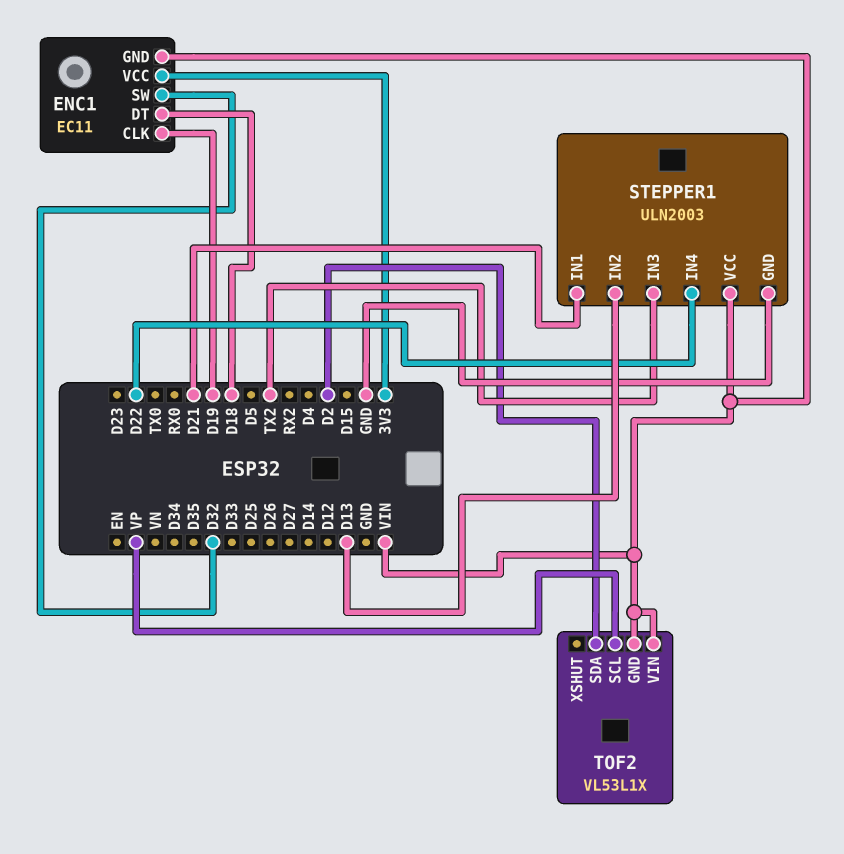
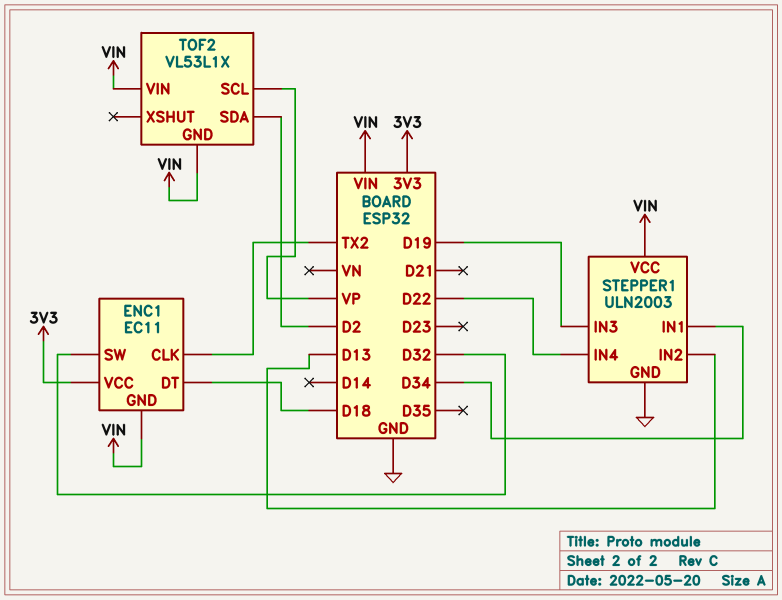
ENC1 pin CLK: D19 -> TX2
STEPPER1 pin IN1: D21 -> D34
STEPPER1 pin IN3: TX2 -> D19

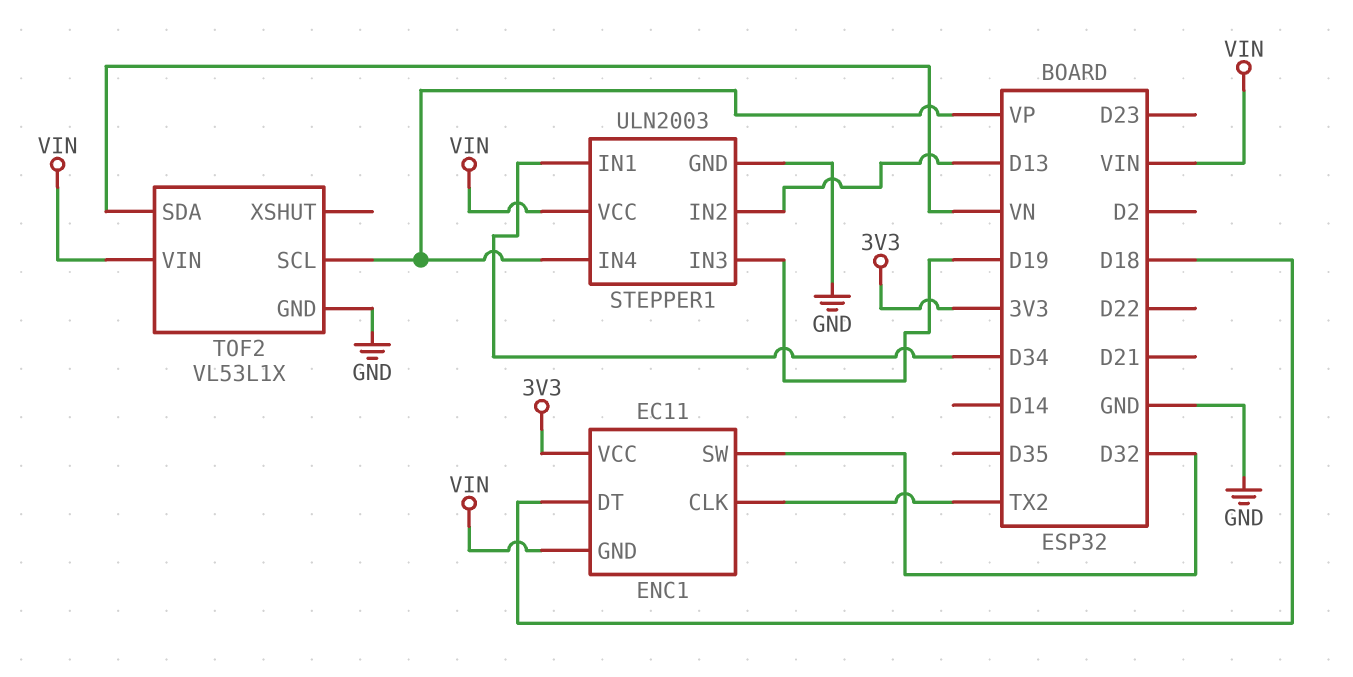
STEPPER1 pin IN4: D22 -> VP
TOF2 pin GND: VIN -> GND
TOF2 pin SDA: D2 -> VN

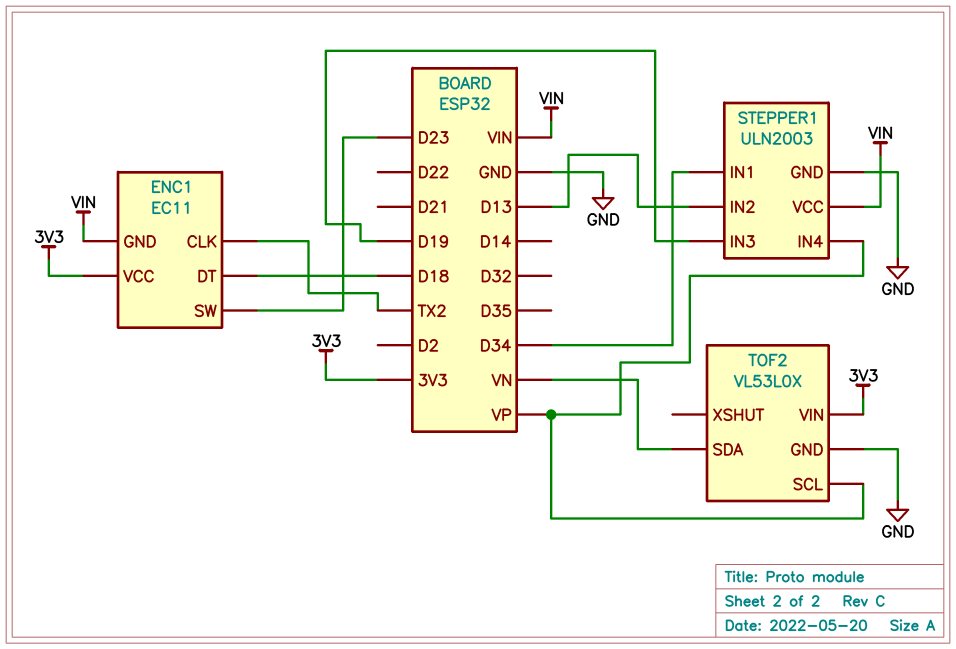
ENC1 pin SW: D32 -> D23
TOF2: VL53L1X -> VL53L0X
TOF2 pin VIN: VIN -> 3V3

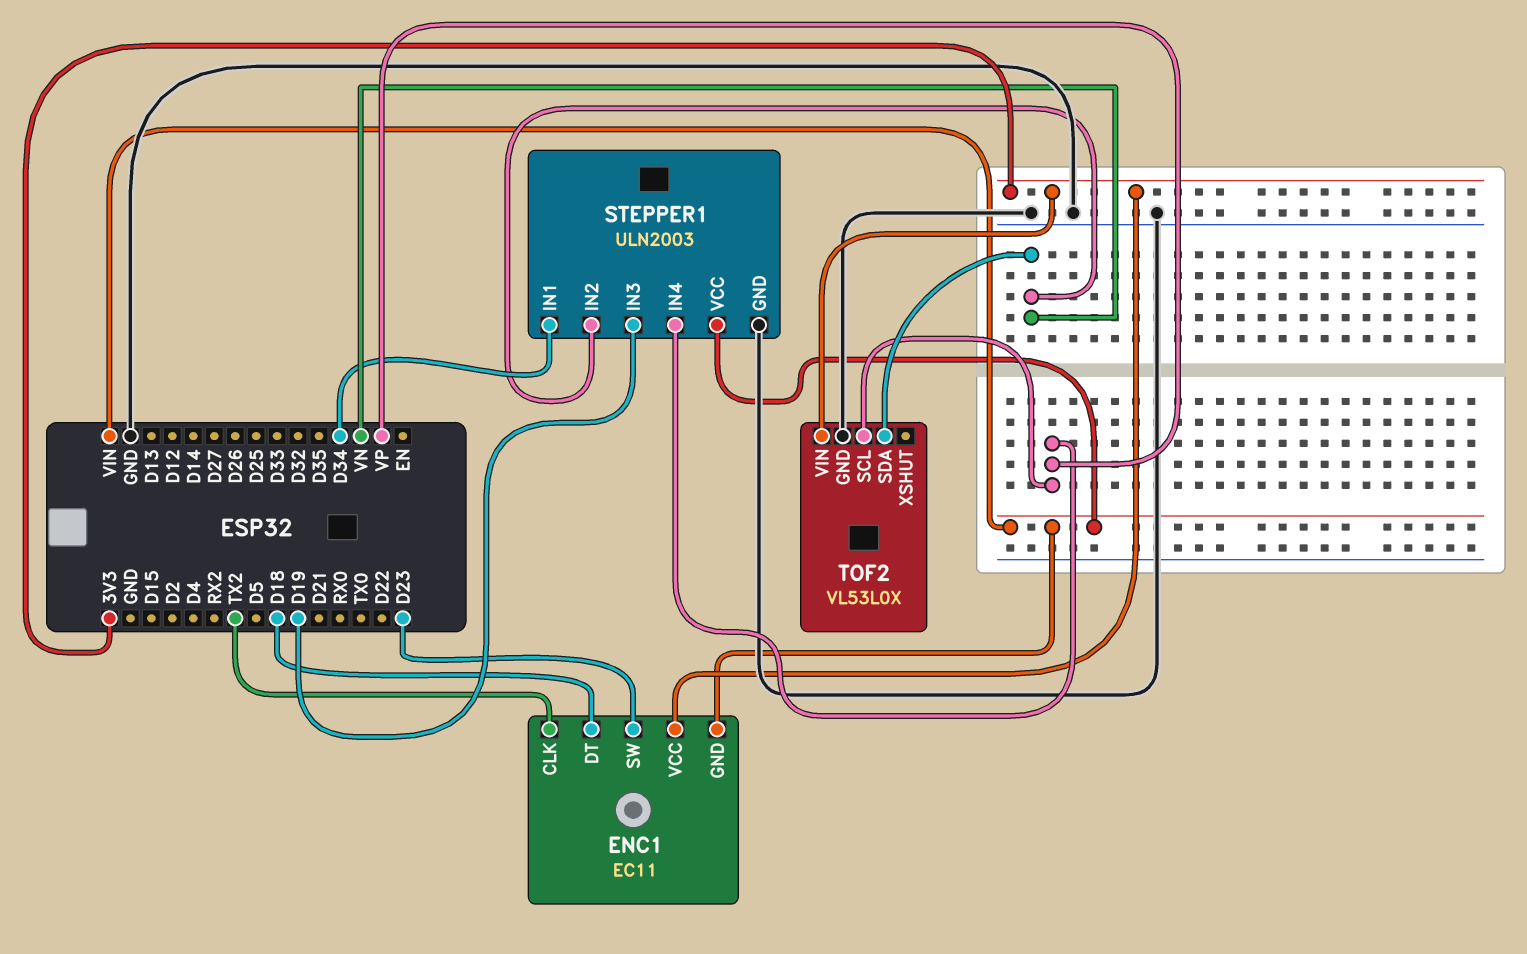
STEPPER1 pin IN2: D13 -> VN

